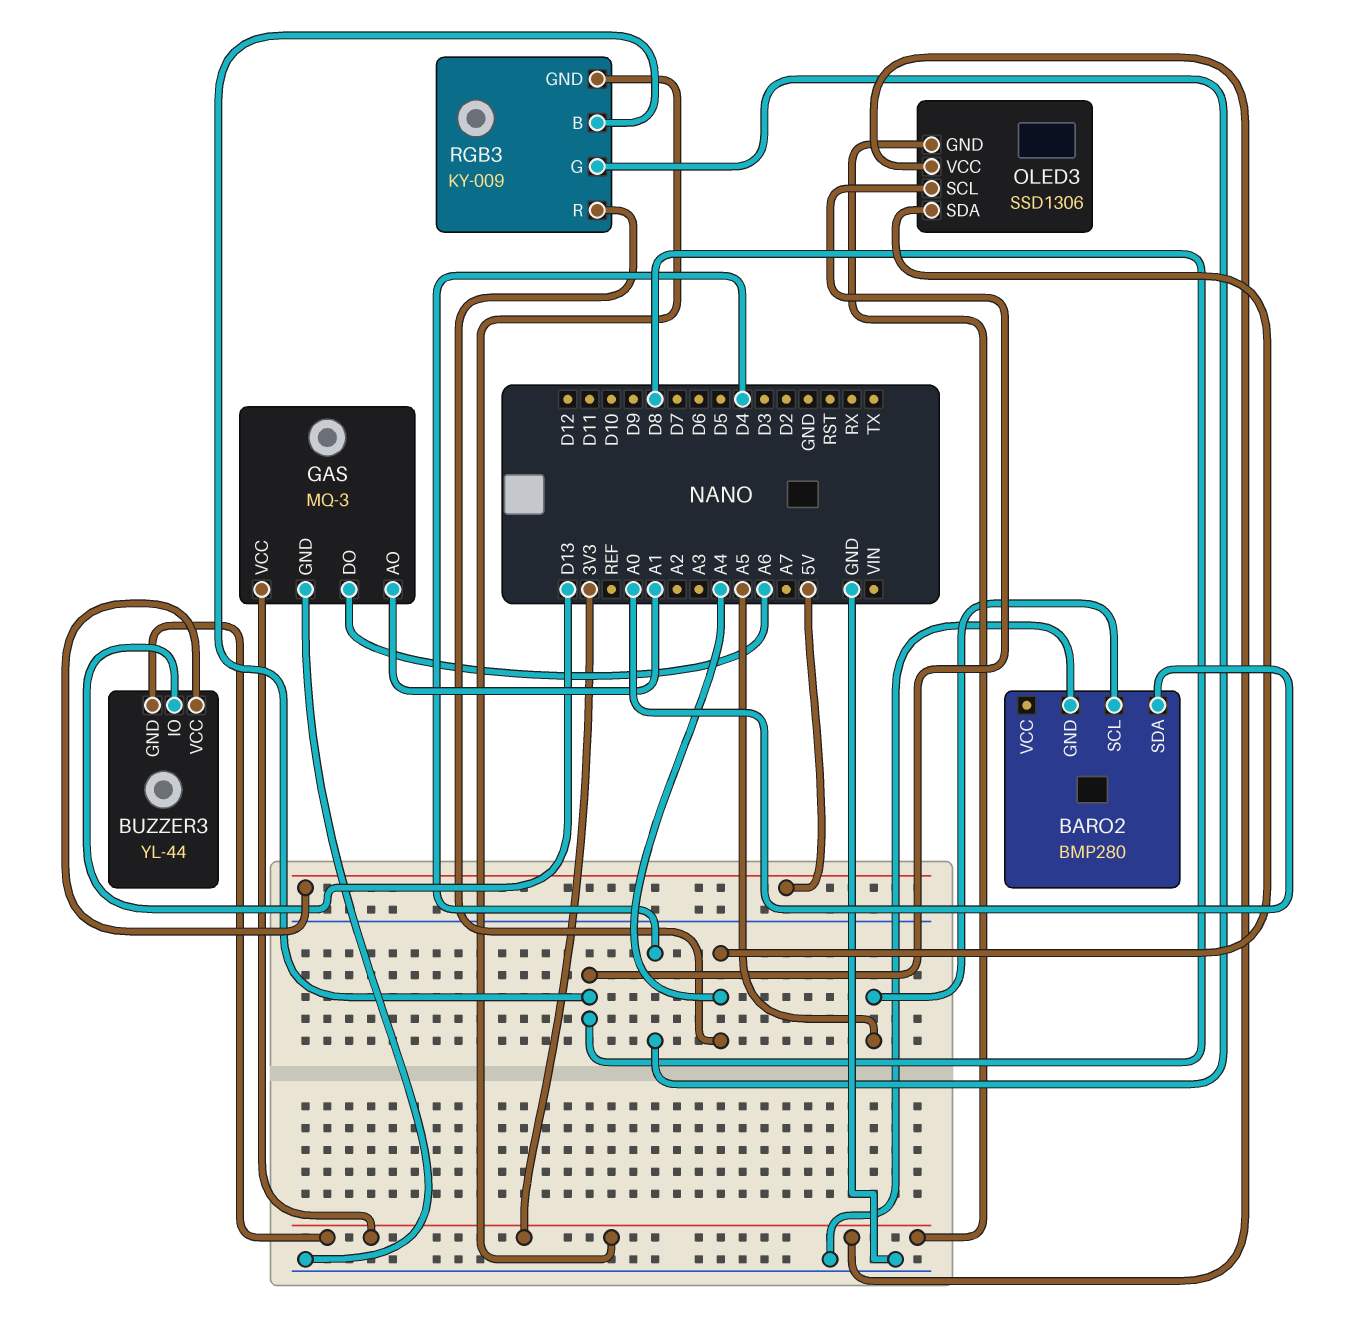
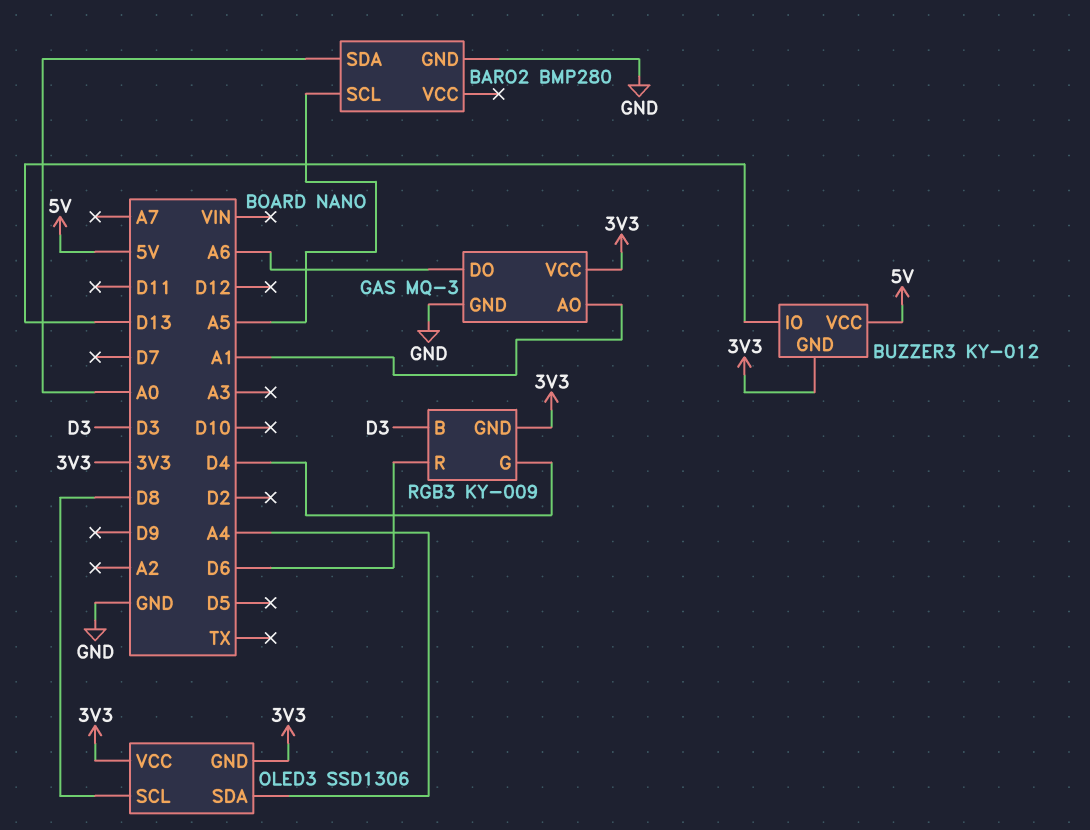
BUZZER3: YL-44 -> KY-012
RGB3 pin B: D8 -> D3
RGB3 pin R: A4 -> D6

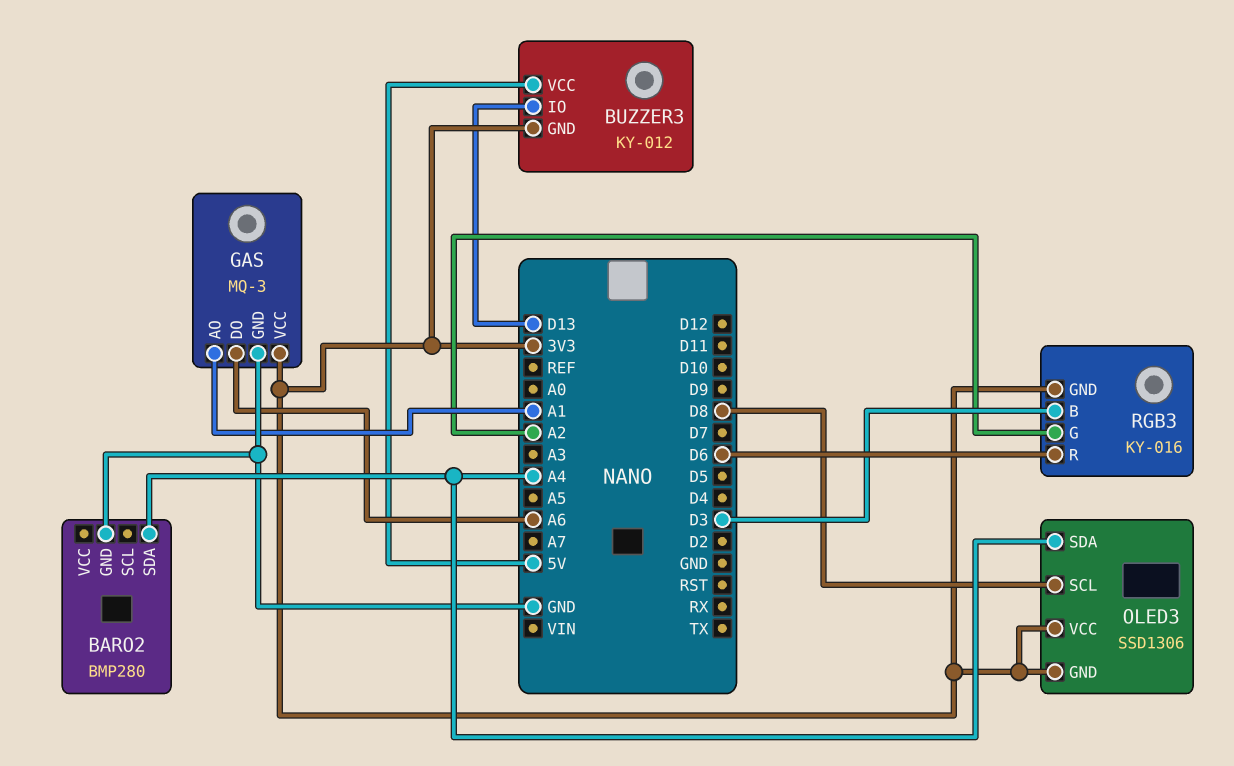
BARO2 pin SCL: A5 -> none
BARO2 pin SDA: A0 -> A4
RGB3: KY-009 -> KY-016
RGB3 pin G: D4 -> A2

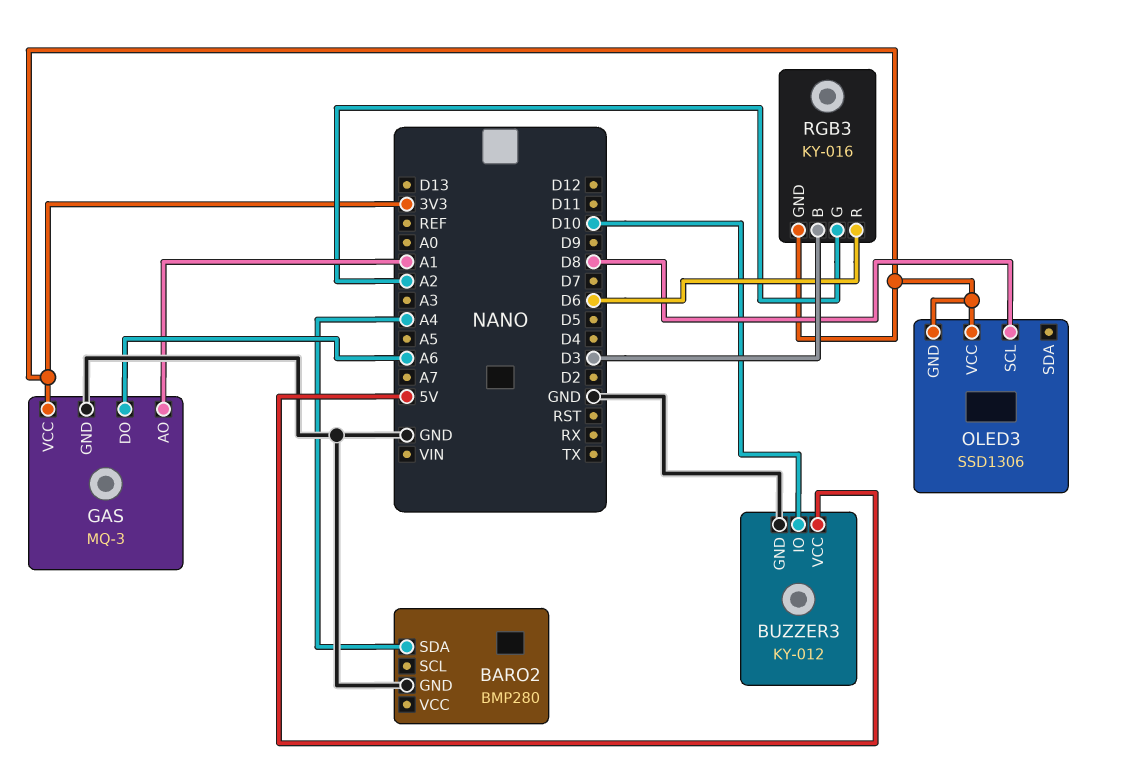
BUZZER3 pin GND: 3V3 -> GND
BUZZER3 pin IO: D13 -> D10
OLED3 pin SDA: A4 -> none

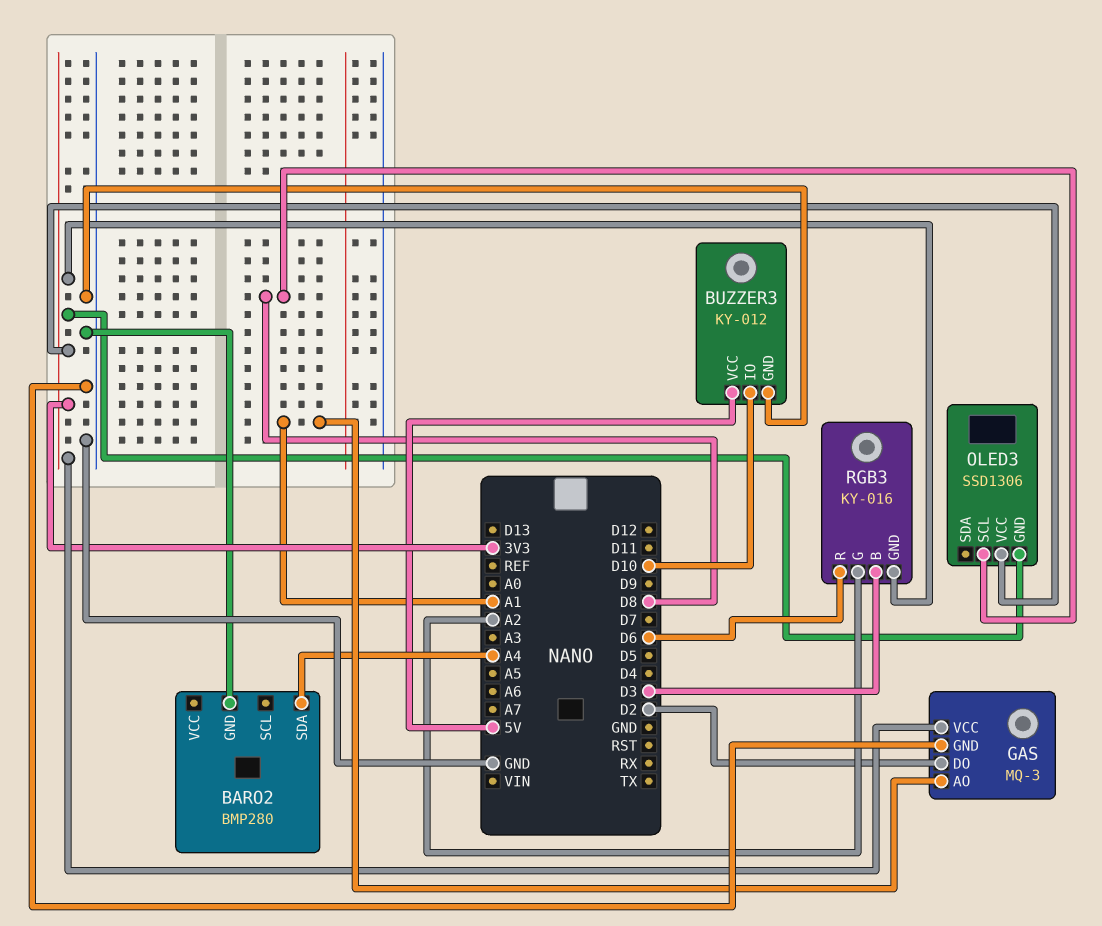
GAS pin DO: A6 -> D2

